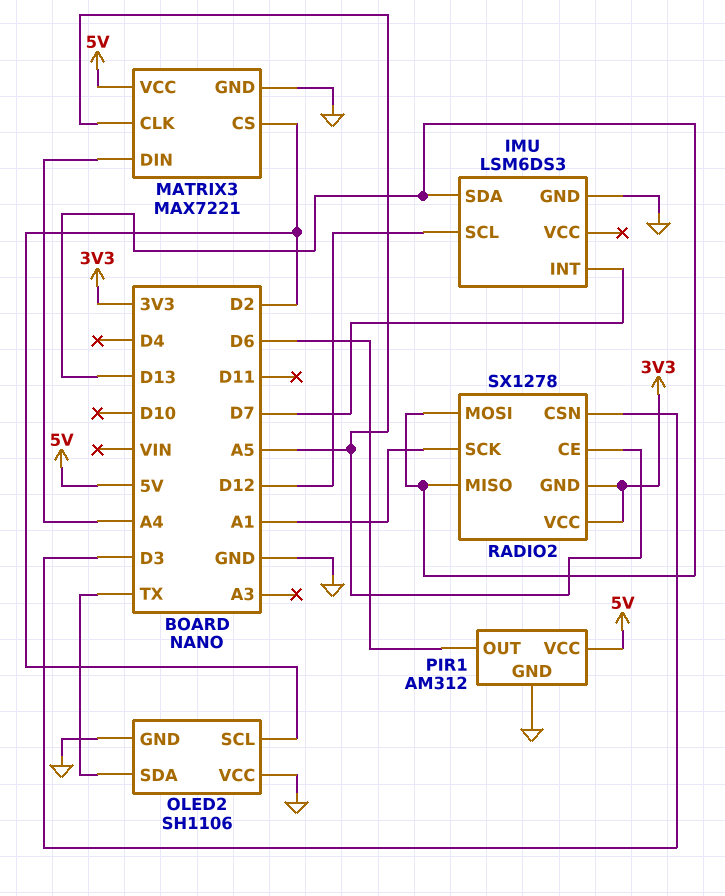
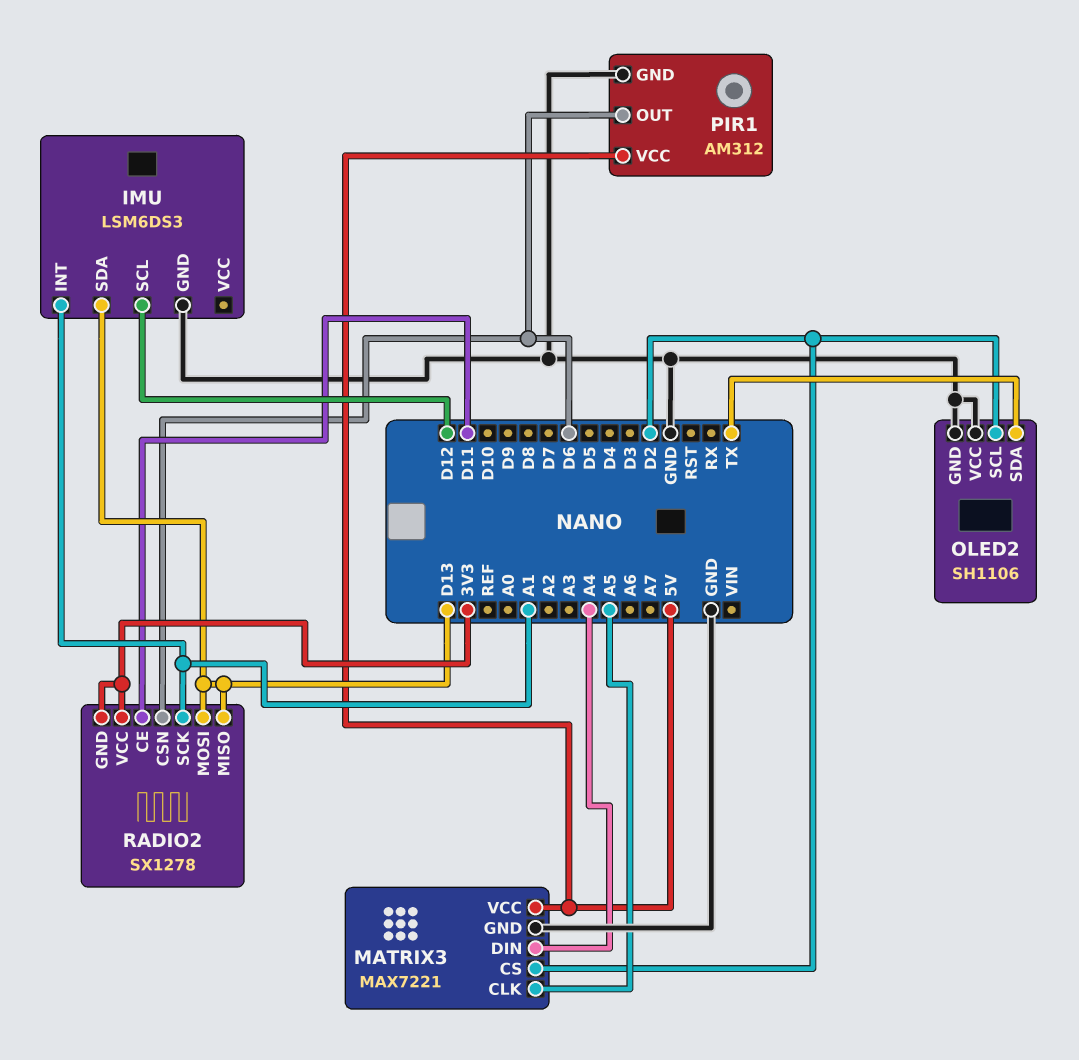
IMU pin INT: D7 -> A1
RADIO2 pin CE: A5 -> D11
RADIO2 pin CSN: D3 -> D6

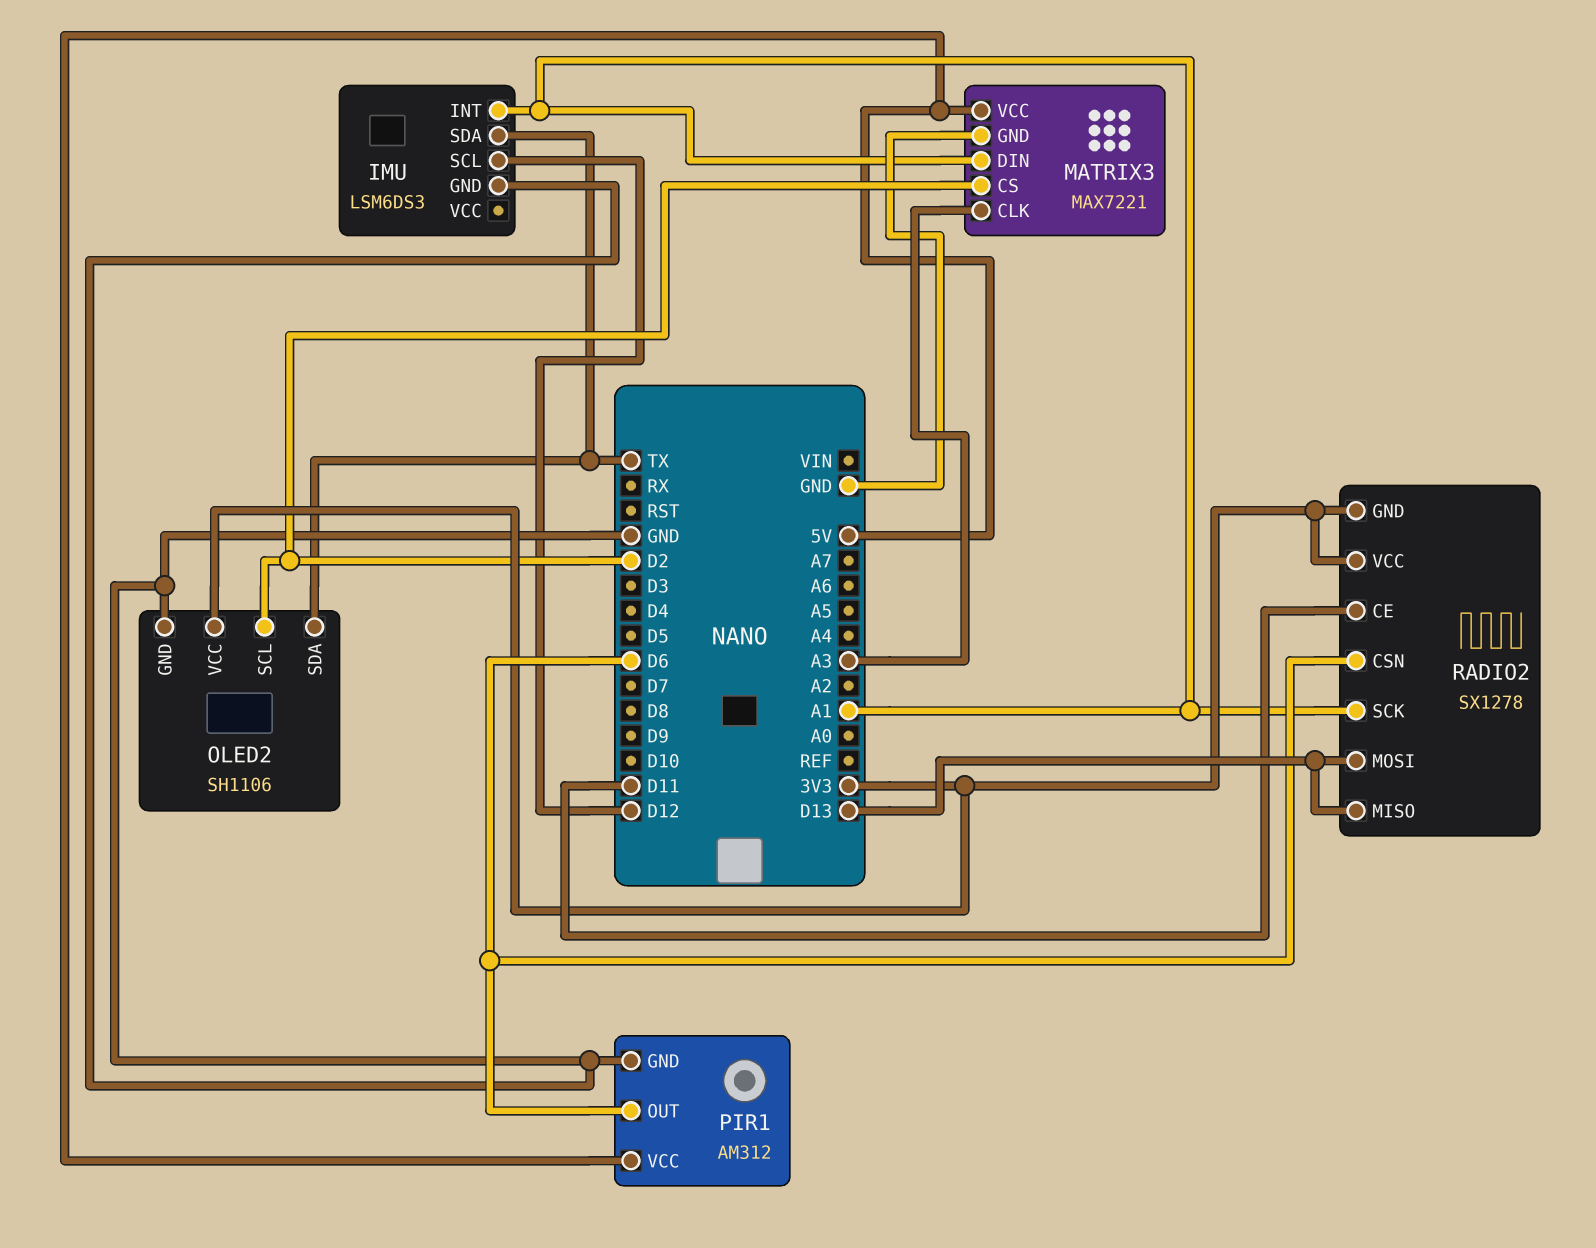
IMU pin SDA: D13 -> TX
MATRIX3 pin CLK: A5 -> A3
MATRIX3 pin DIN: A4 -> A1
OLED2 pin VCC: GND -> 3V3

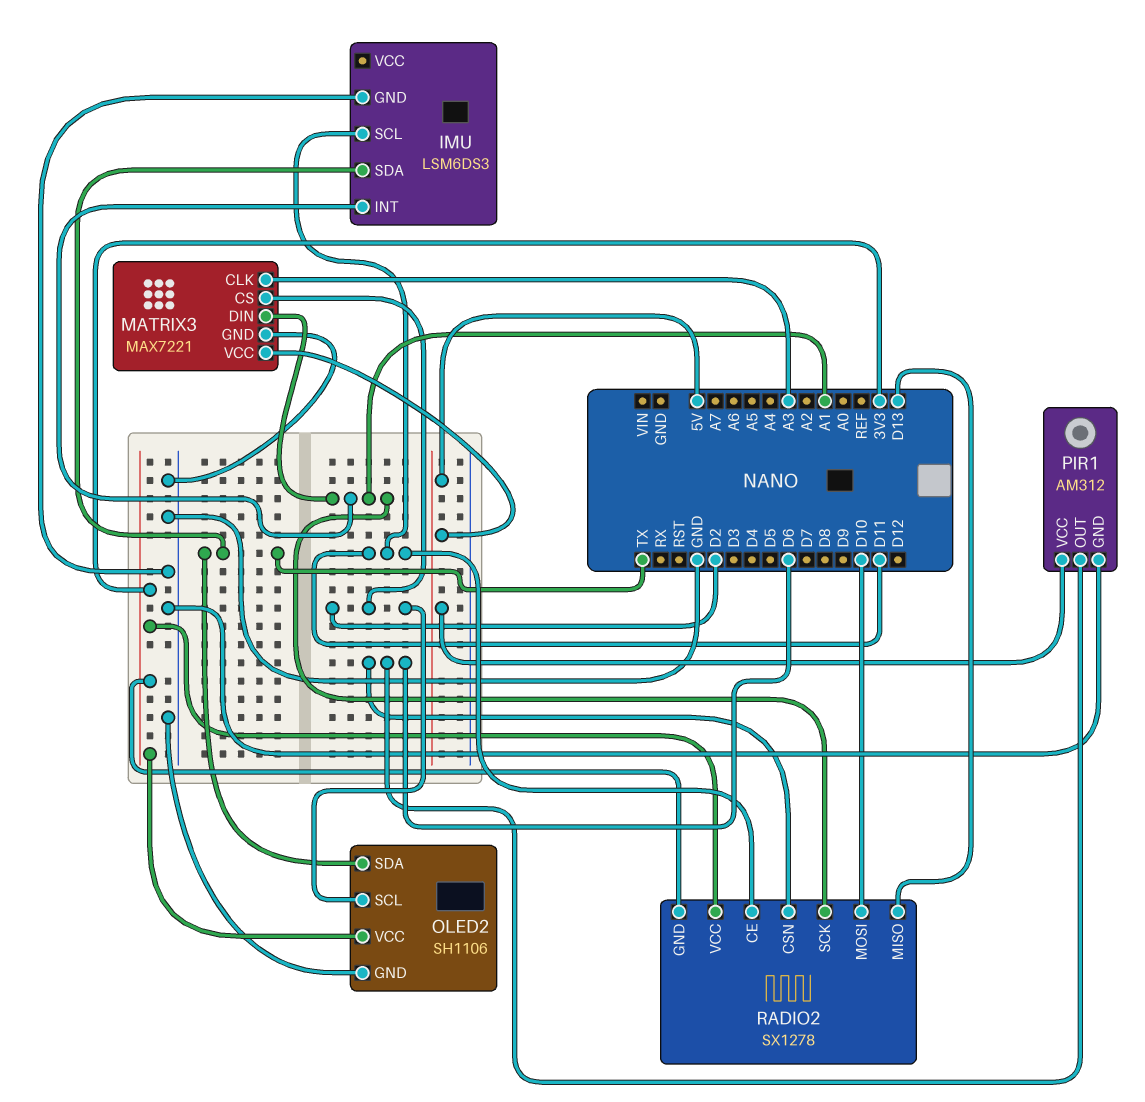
IMU pin SCL: D12 -> D11
RADIO2 pin MOSI: D13 -> D10

